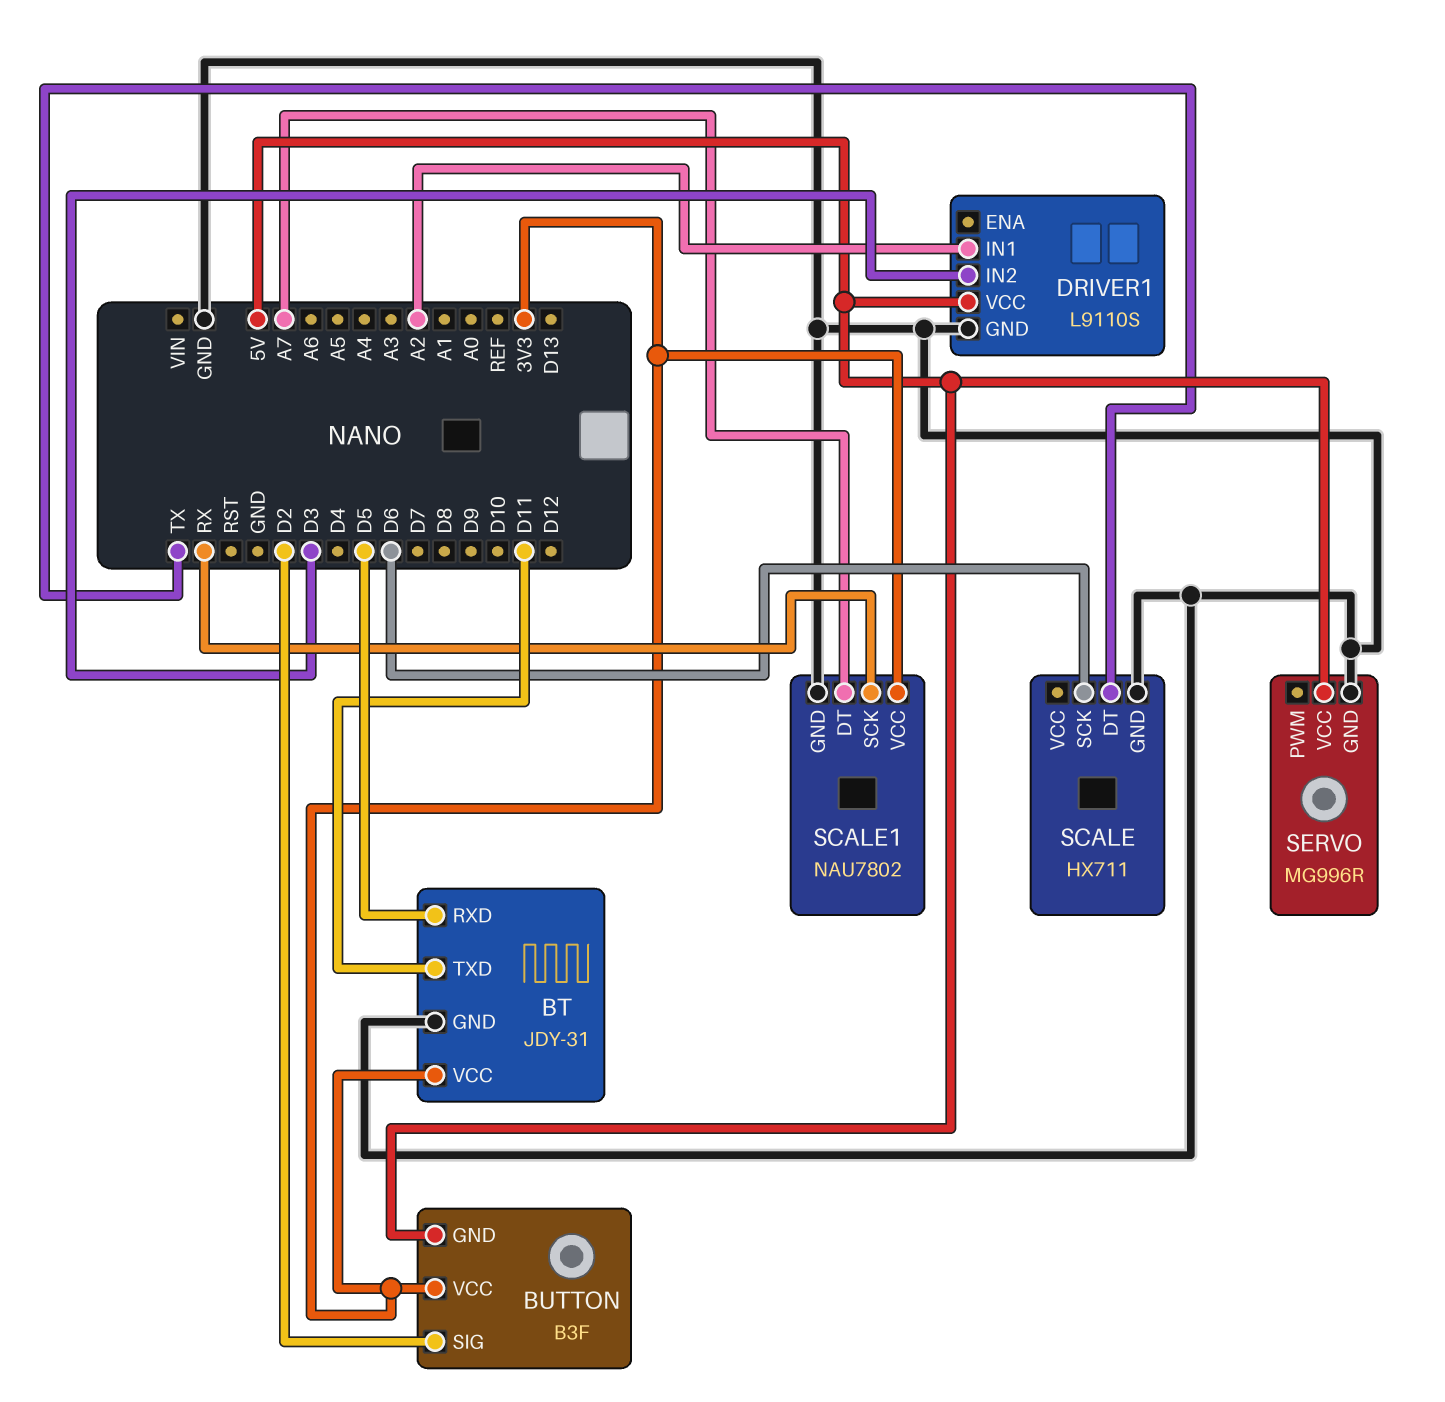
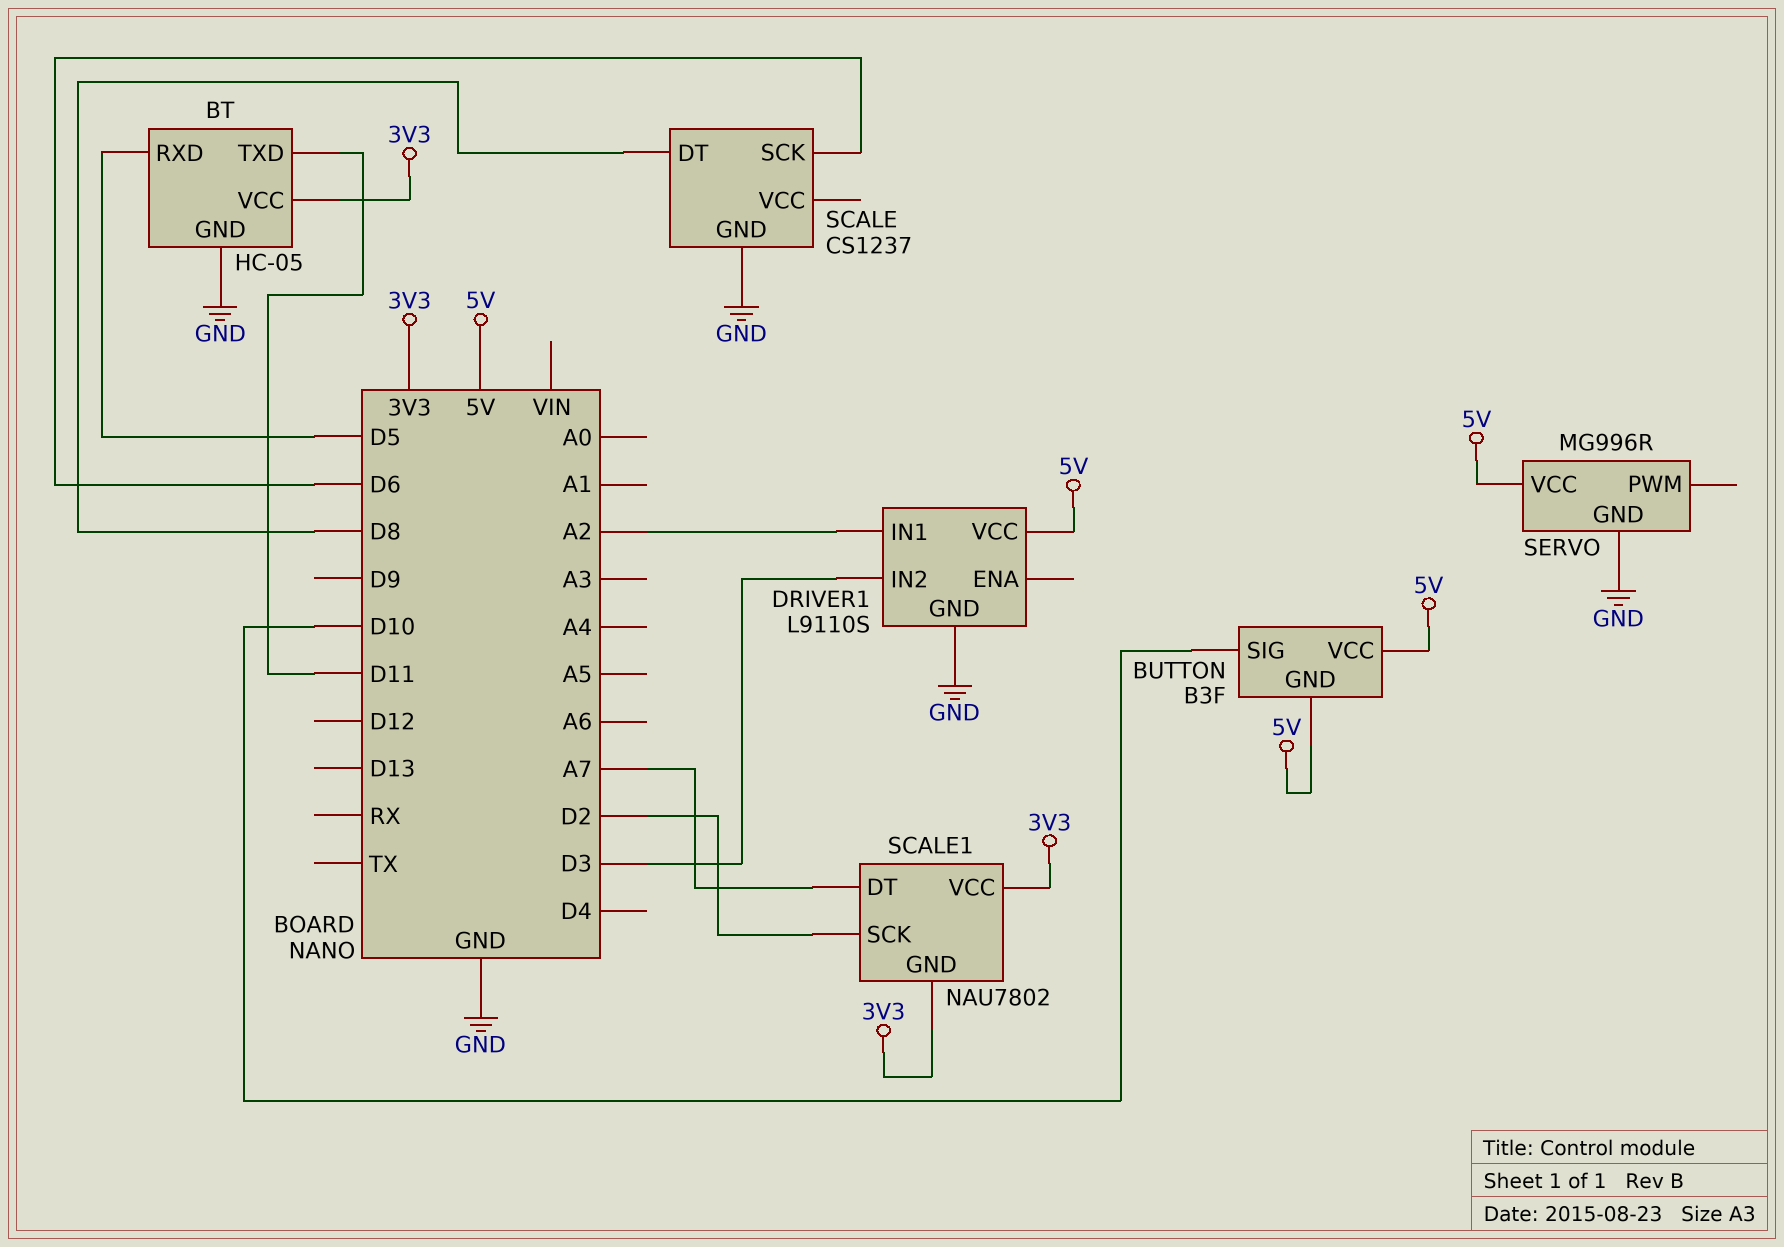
BT: JDY-31 -> HC-05
BUTTON pin SIG: D2 -> D10
BUTTON pin VCC: 3V3 -> 5V
SCALE: HX711 -> CS1237
SCALE pin DT: TX -> D8
SCALE1 pin GND: GND -> 3V3
SCALE1 pin SCK: RX -> D2

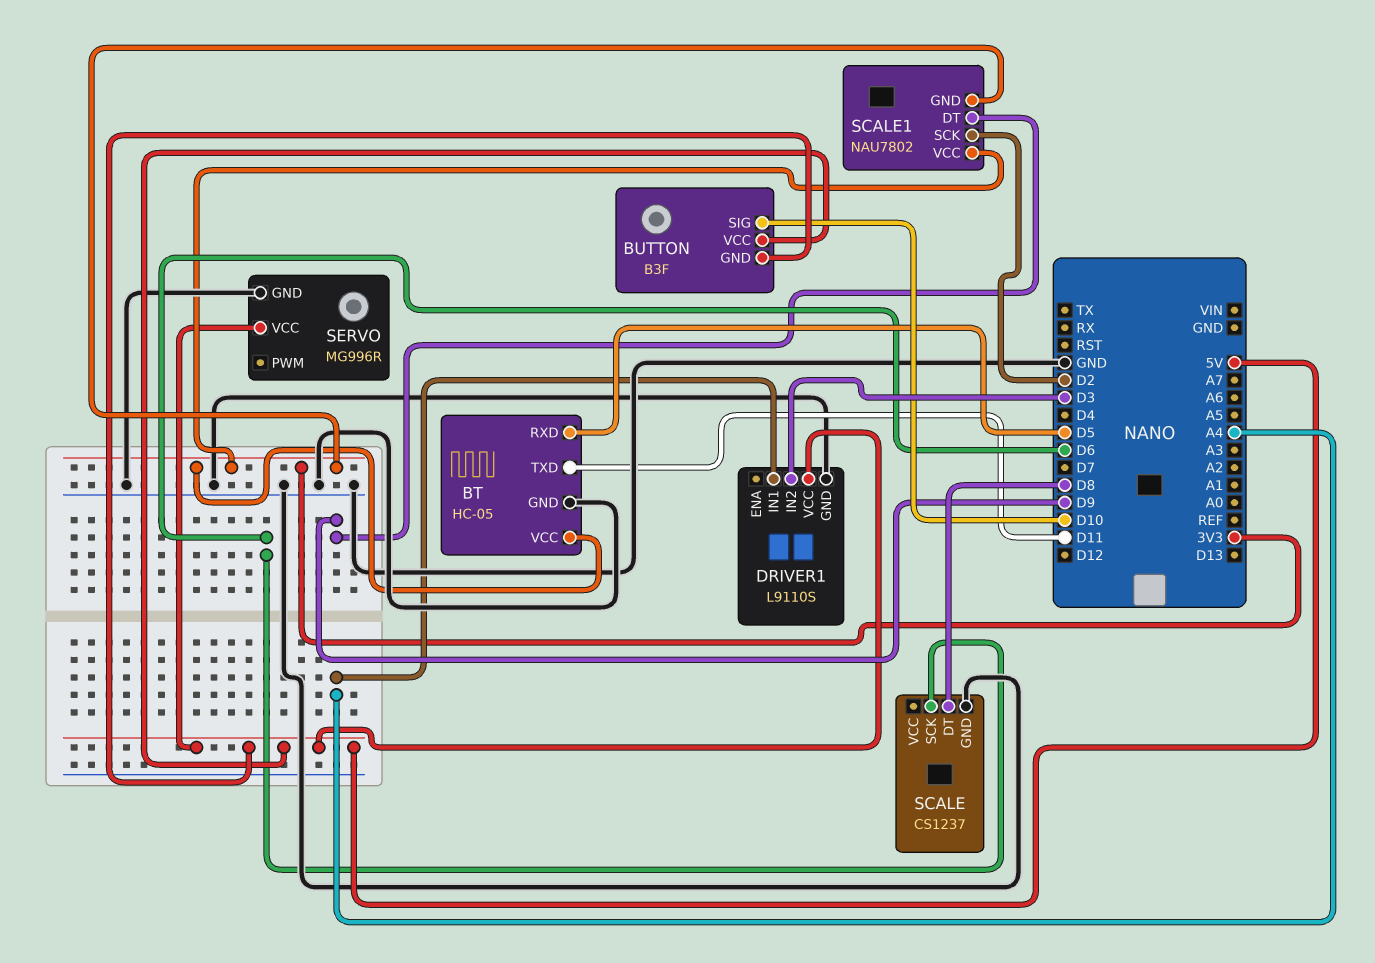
DRIVER1 pin IN1: A2 -> A4
SCALE1 pin DT: A7 -> D9

